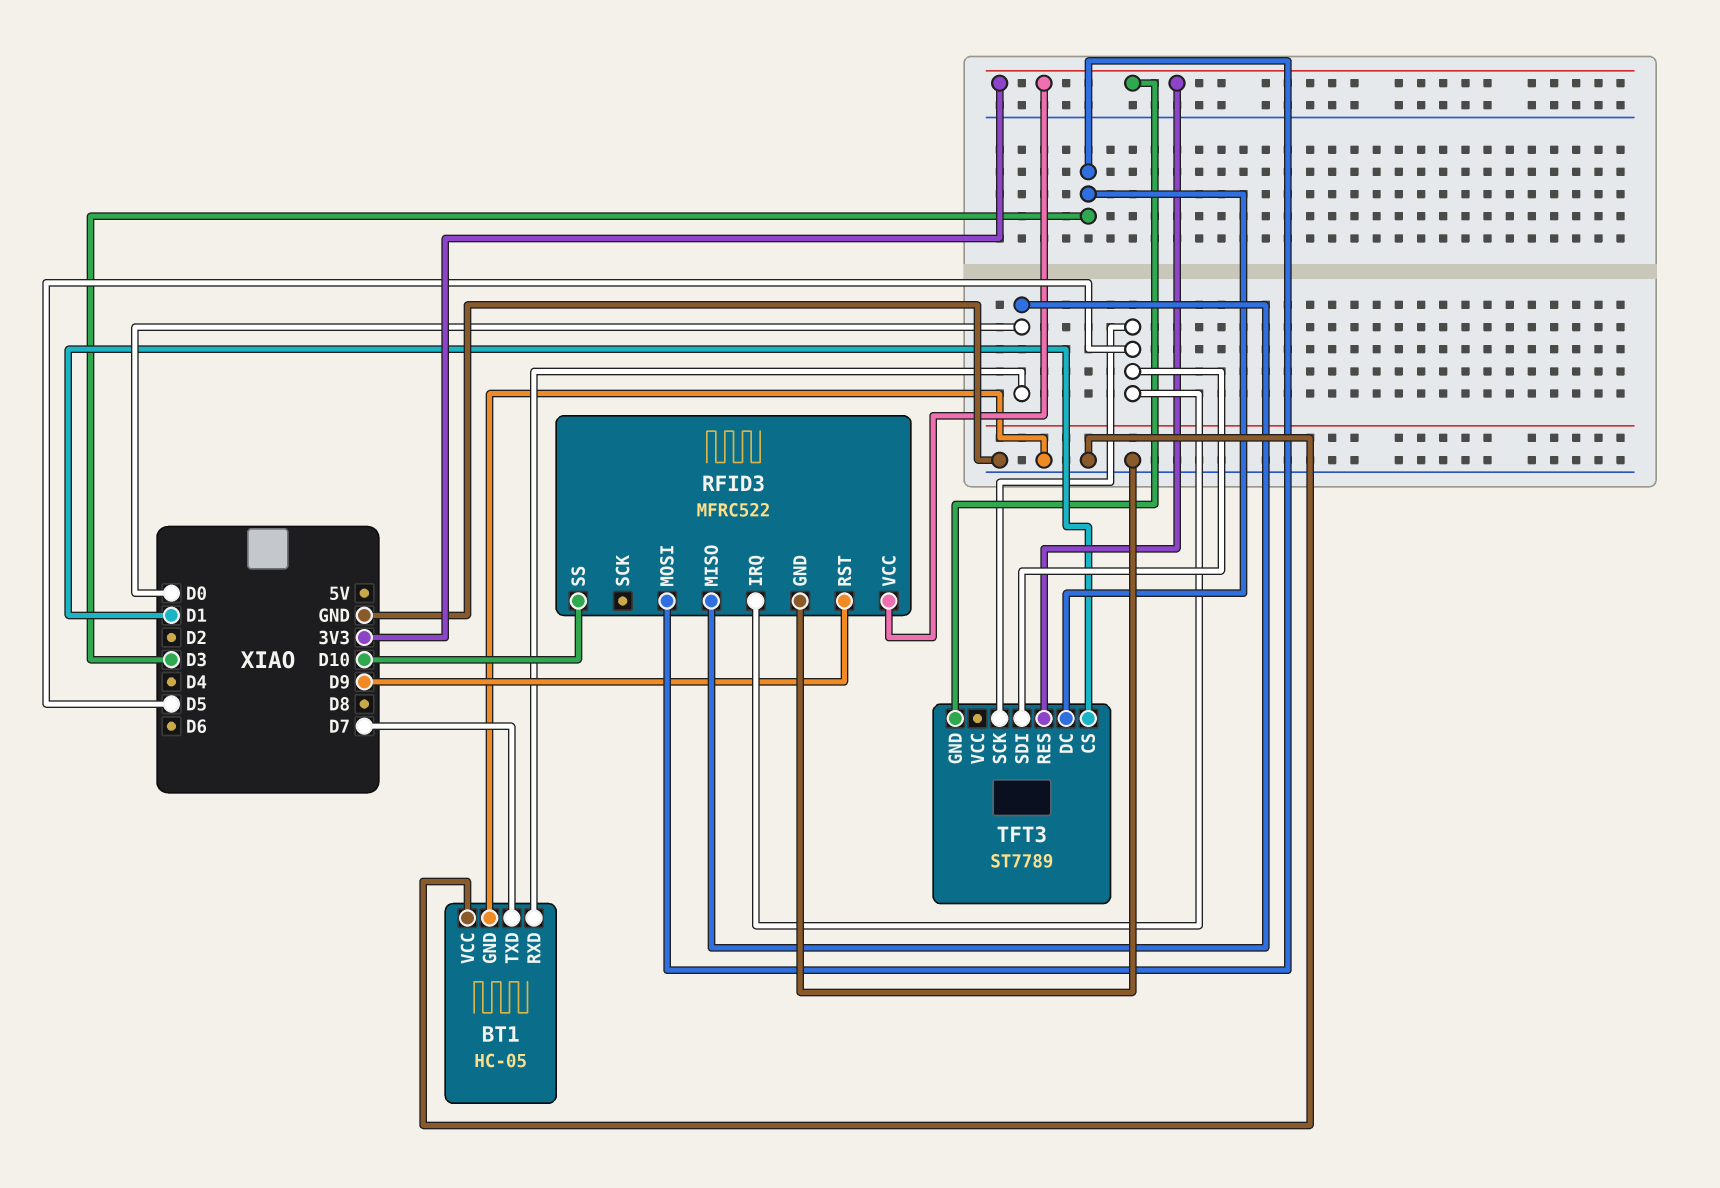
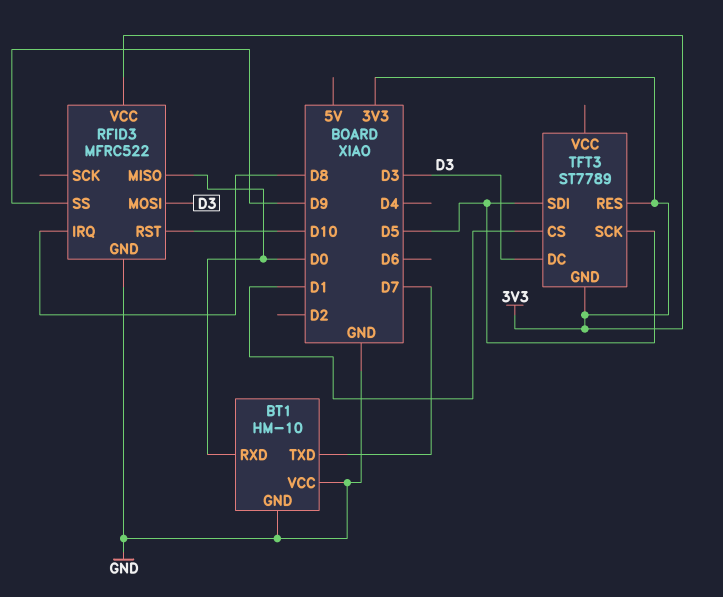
BT1: HC-05 -> HM-10
RFID3 pin IRQ: D5 -> D8
RFID3 pin RST: D9 -> D10
RFID3 pin SS: D10 -> D9

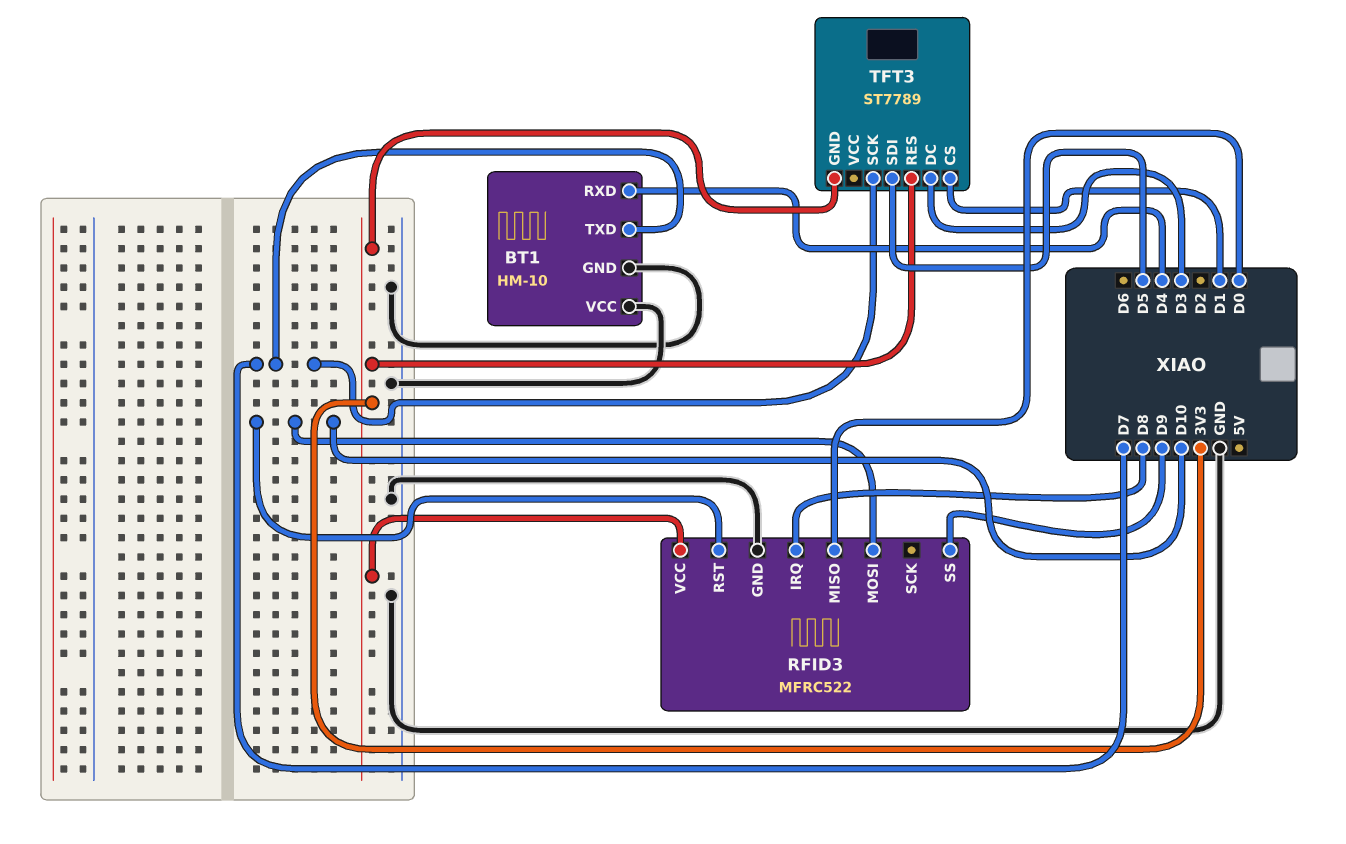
BT1 pin RXD: D0 -> D4
RFID3 pin MOSI: D3 -> D10
TFT3 pin SCK: D5 -> D7

